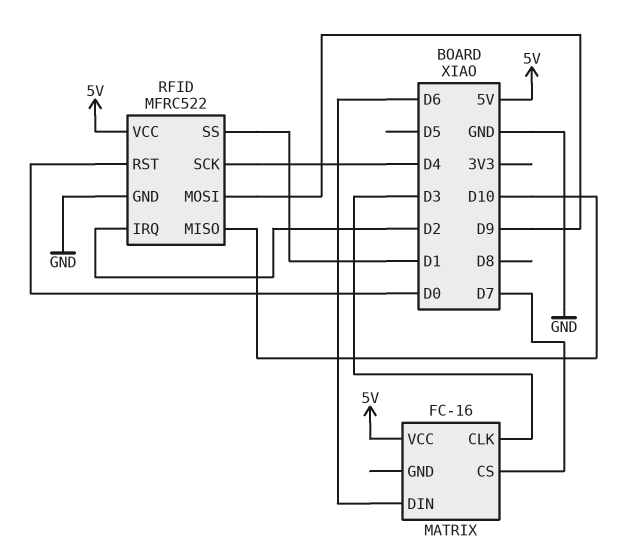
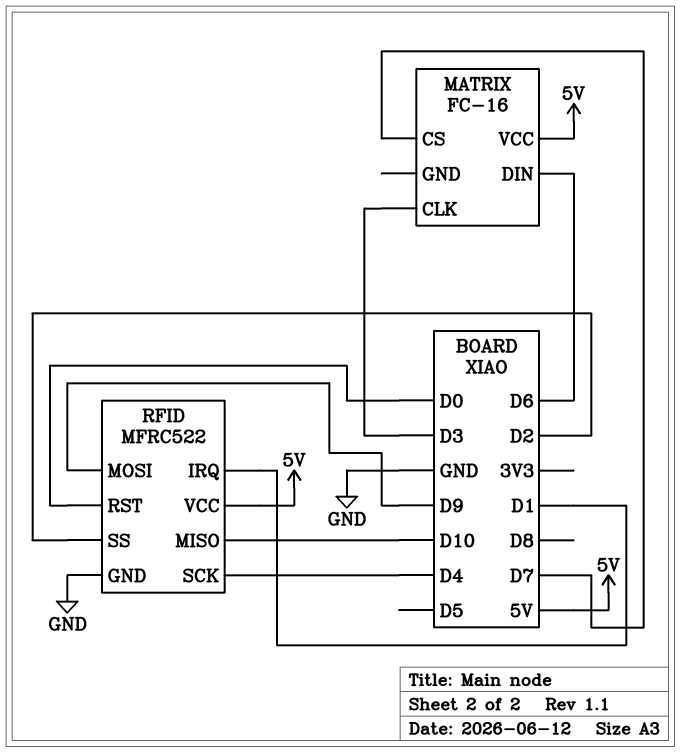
RFID pin IRQ: D2 -> D1
RFID pin SS: D1 -> D2

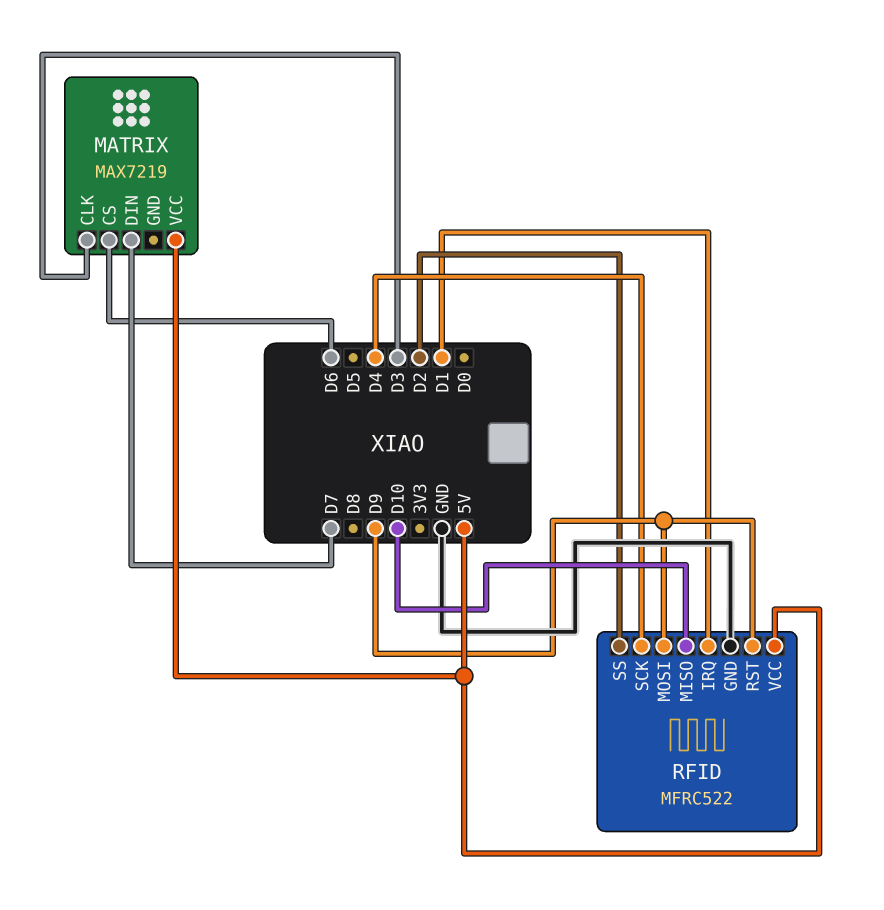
MATRIX: FC-16 -> MAX7219
MATRIX pin CS: D7 -> D6
MATRIX pin DIN: D6 -> D7
RFID pin RST: D0 -> D9

